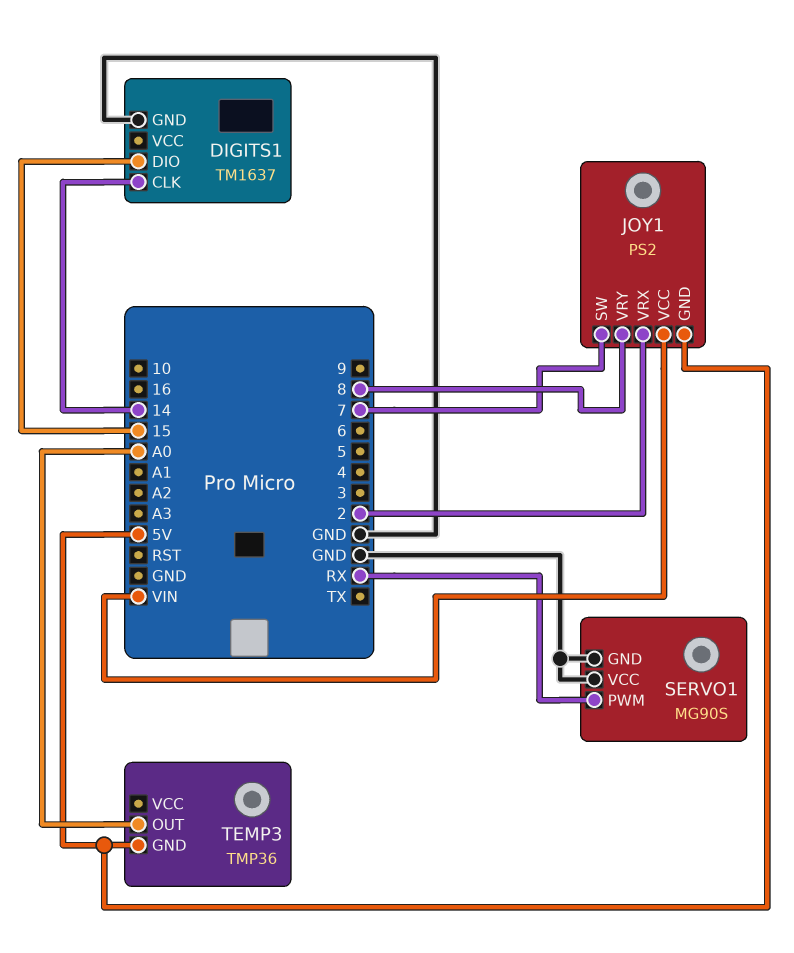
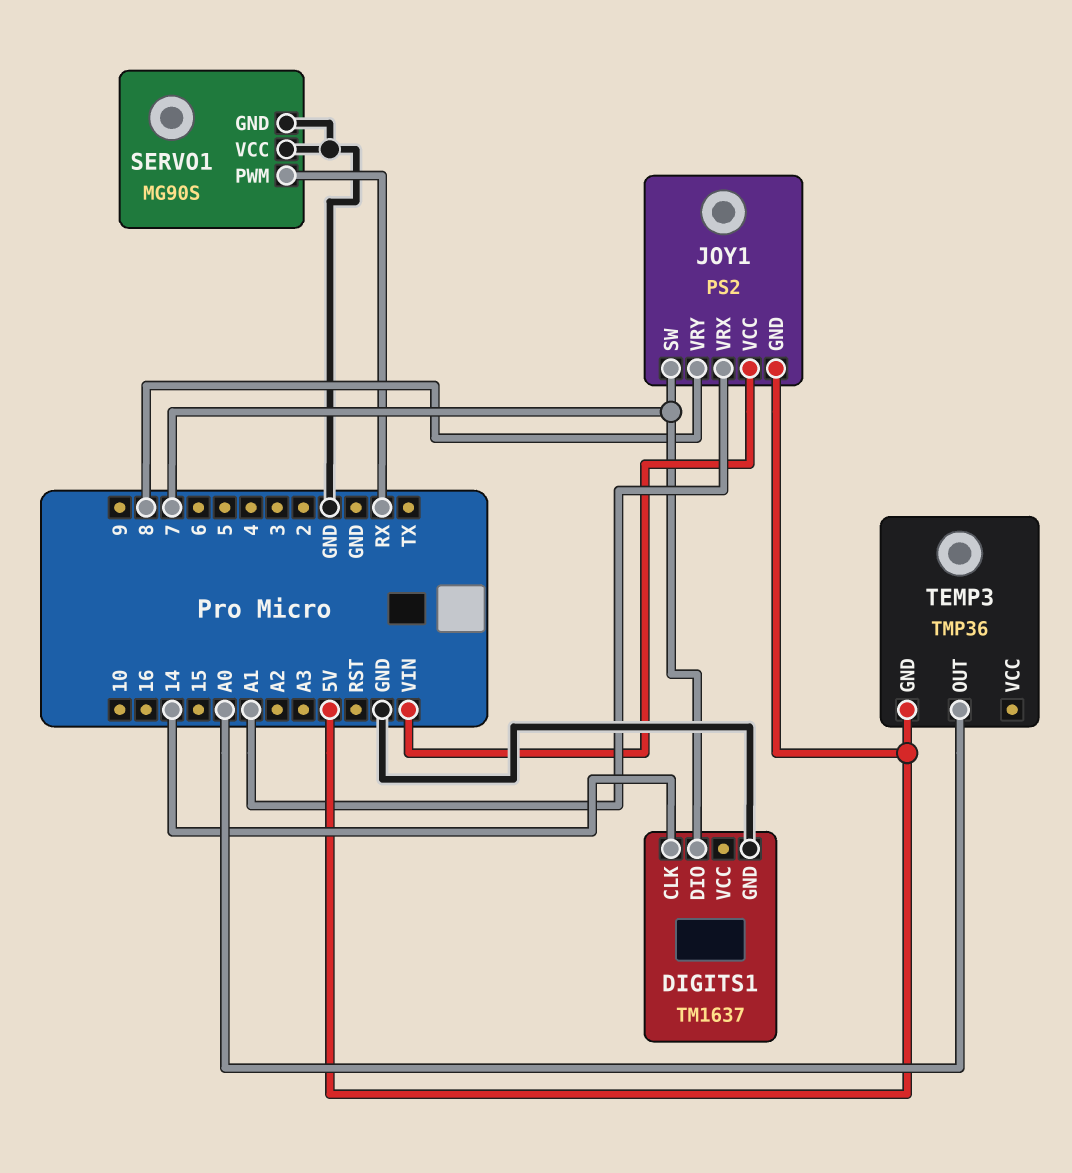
DIGITS1 pin DIO: 15 -> 7
JOY1 pin VRX: 2 -> A1

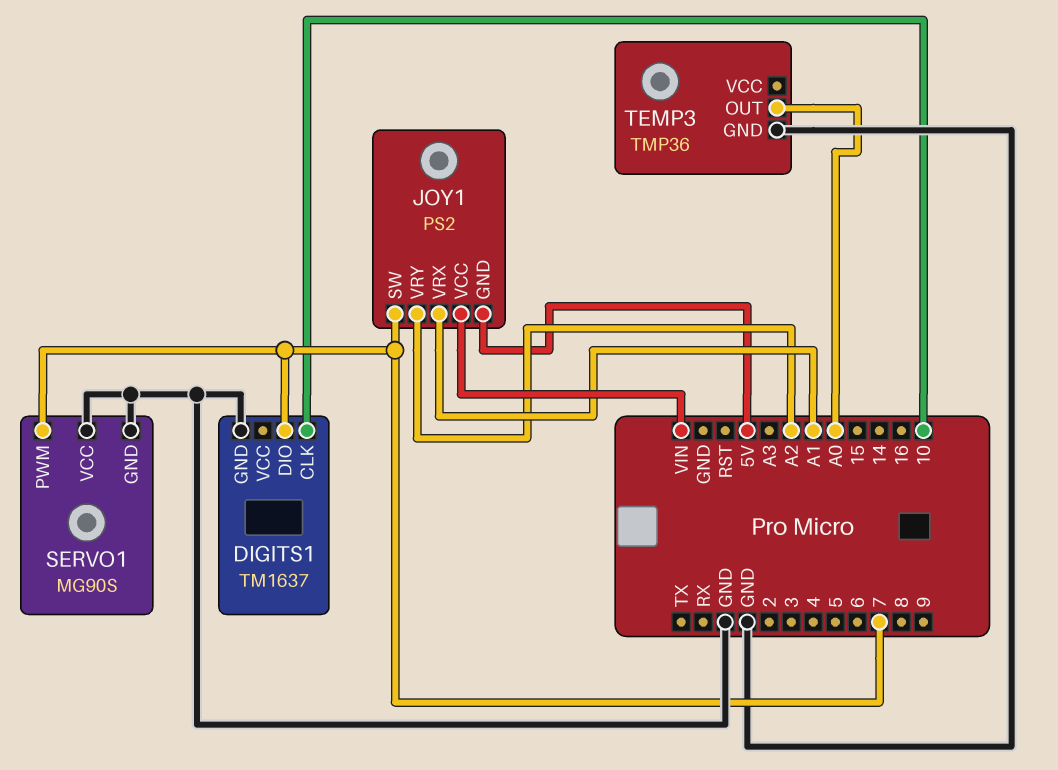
DIGITS1 pin CLK: 14 -> 10
JOY1 pin VRY: 8 -> A2
SERVO1 pin PWM: RX -> 7
TEMP3 pin GND: 5V -> GND

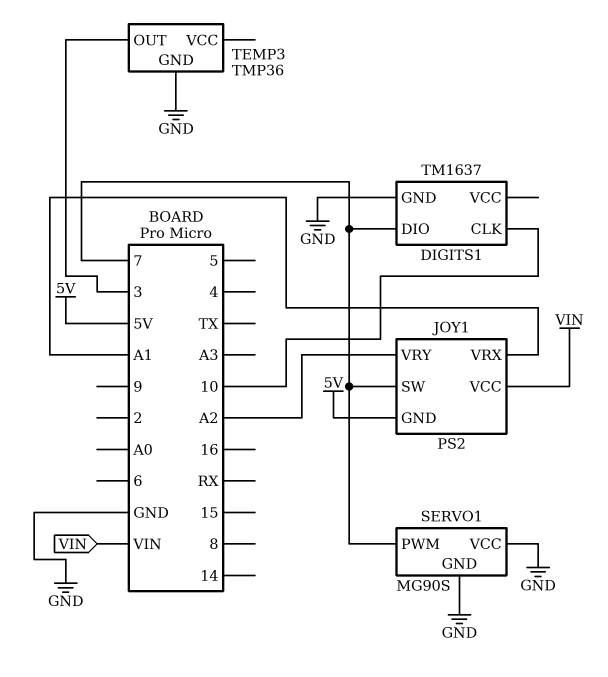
TEMP3 pin OUT: A0 -> 3

